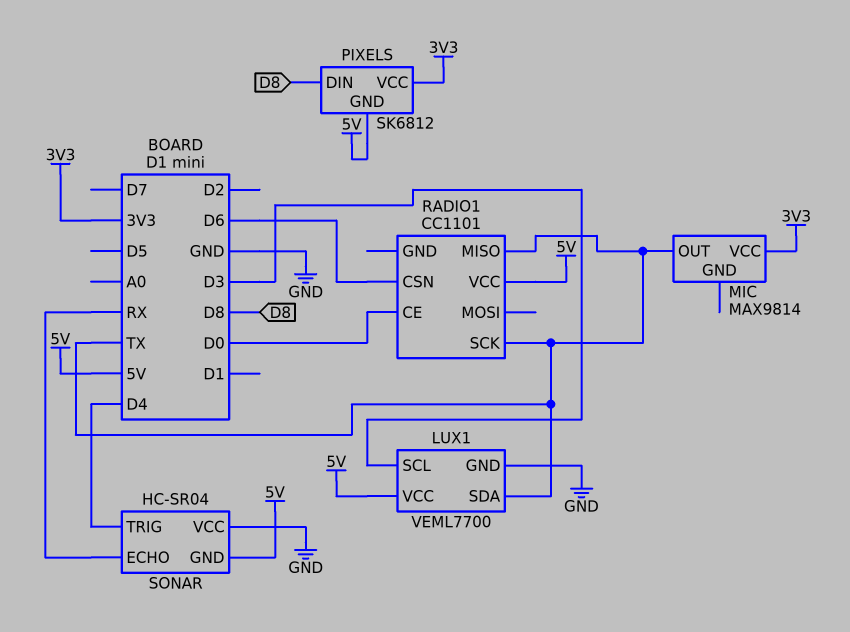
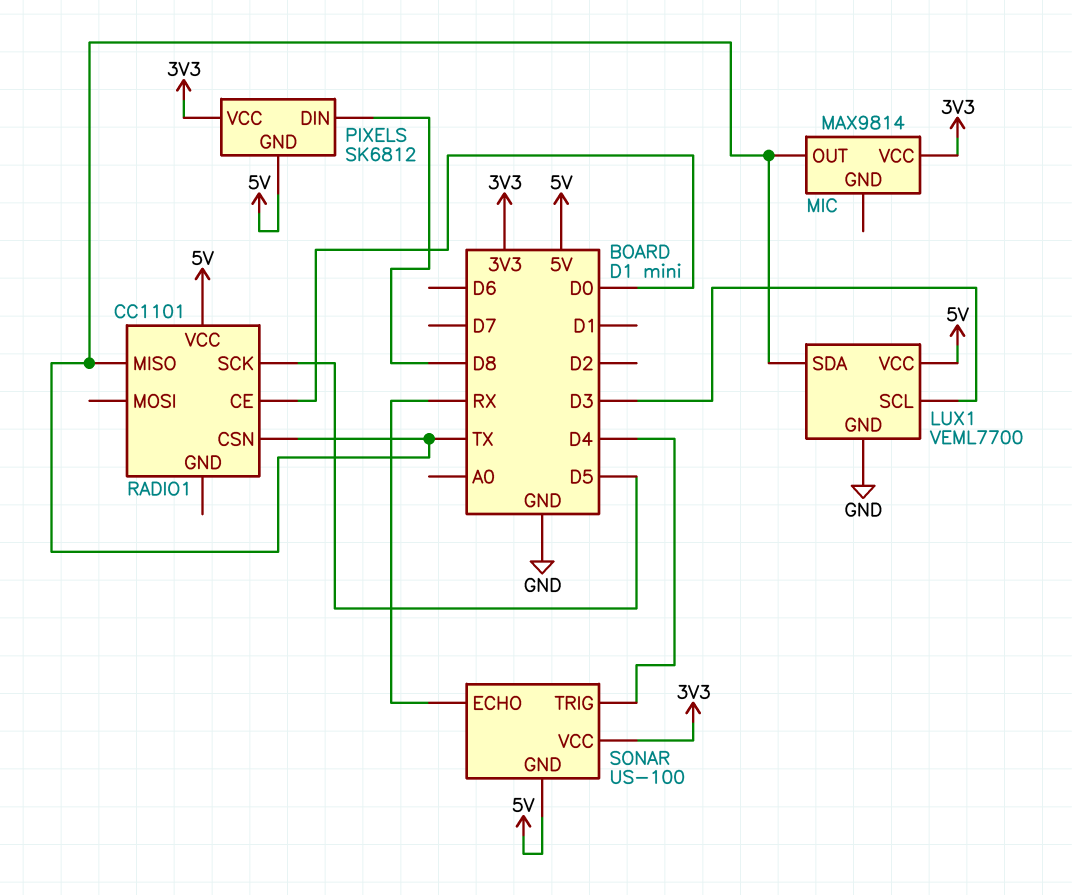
RADIO1 pin CSN: D6 -> TX
RADIO1 pin SCK: TX -> D5
SONAR: HC-SR04 -> US-100
SONAR pin VCC: GND -> 3V3

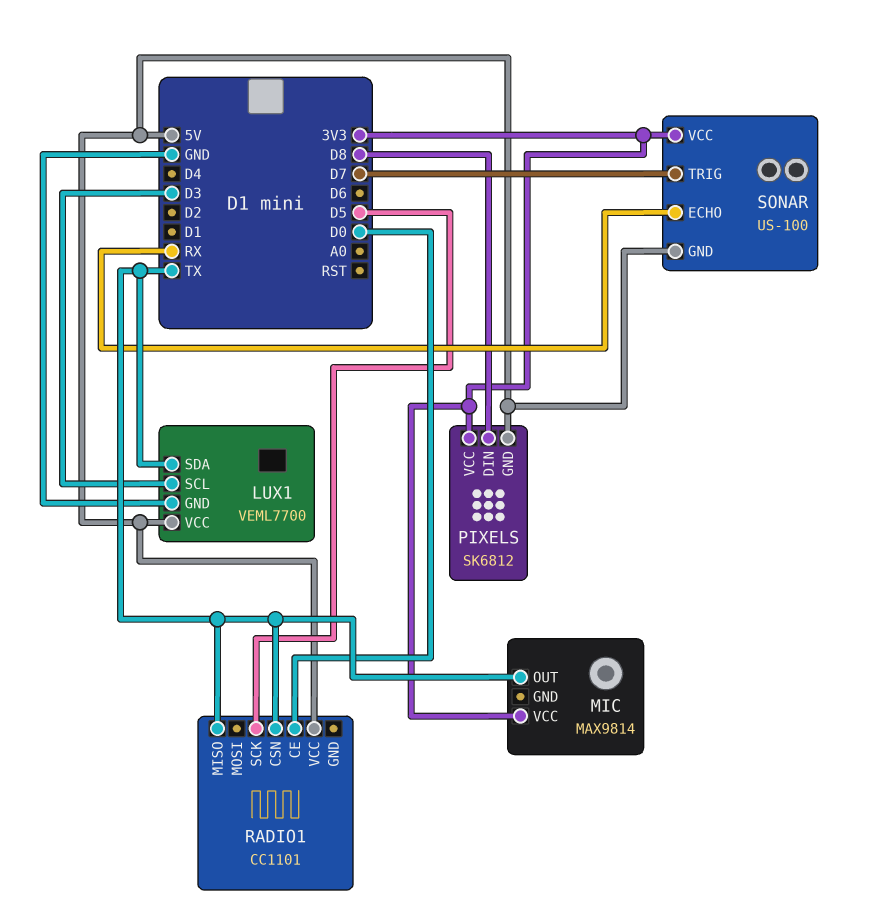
SONAR pin TRIG: D4 -> D7

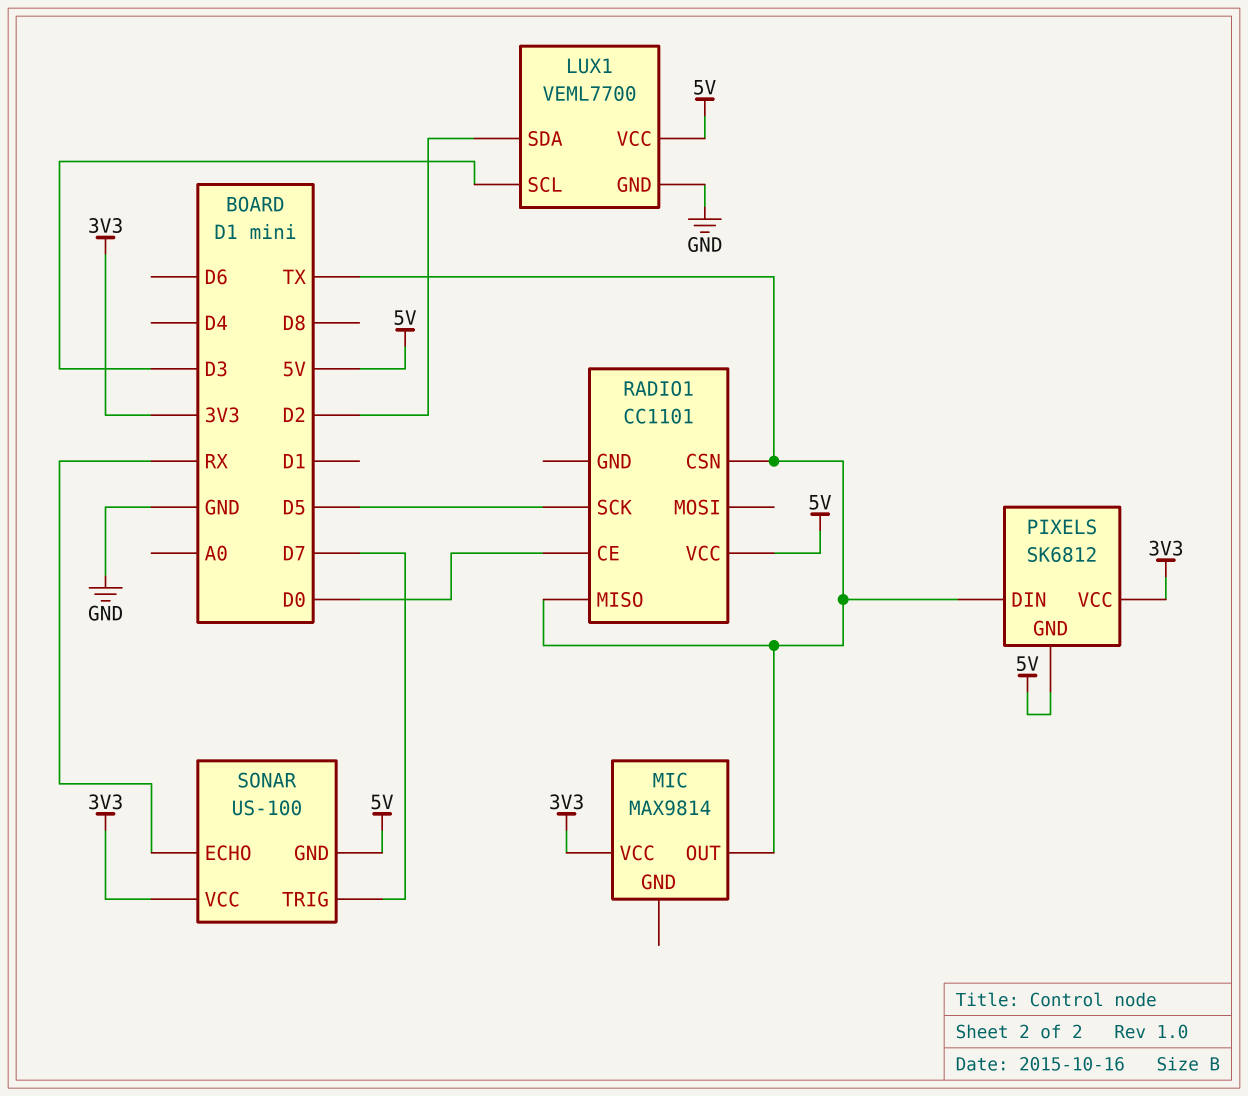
LUX1 pin SDA: TX -> D2
PIXELS pin DIN: D8 -> TX

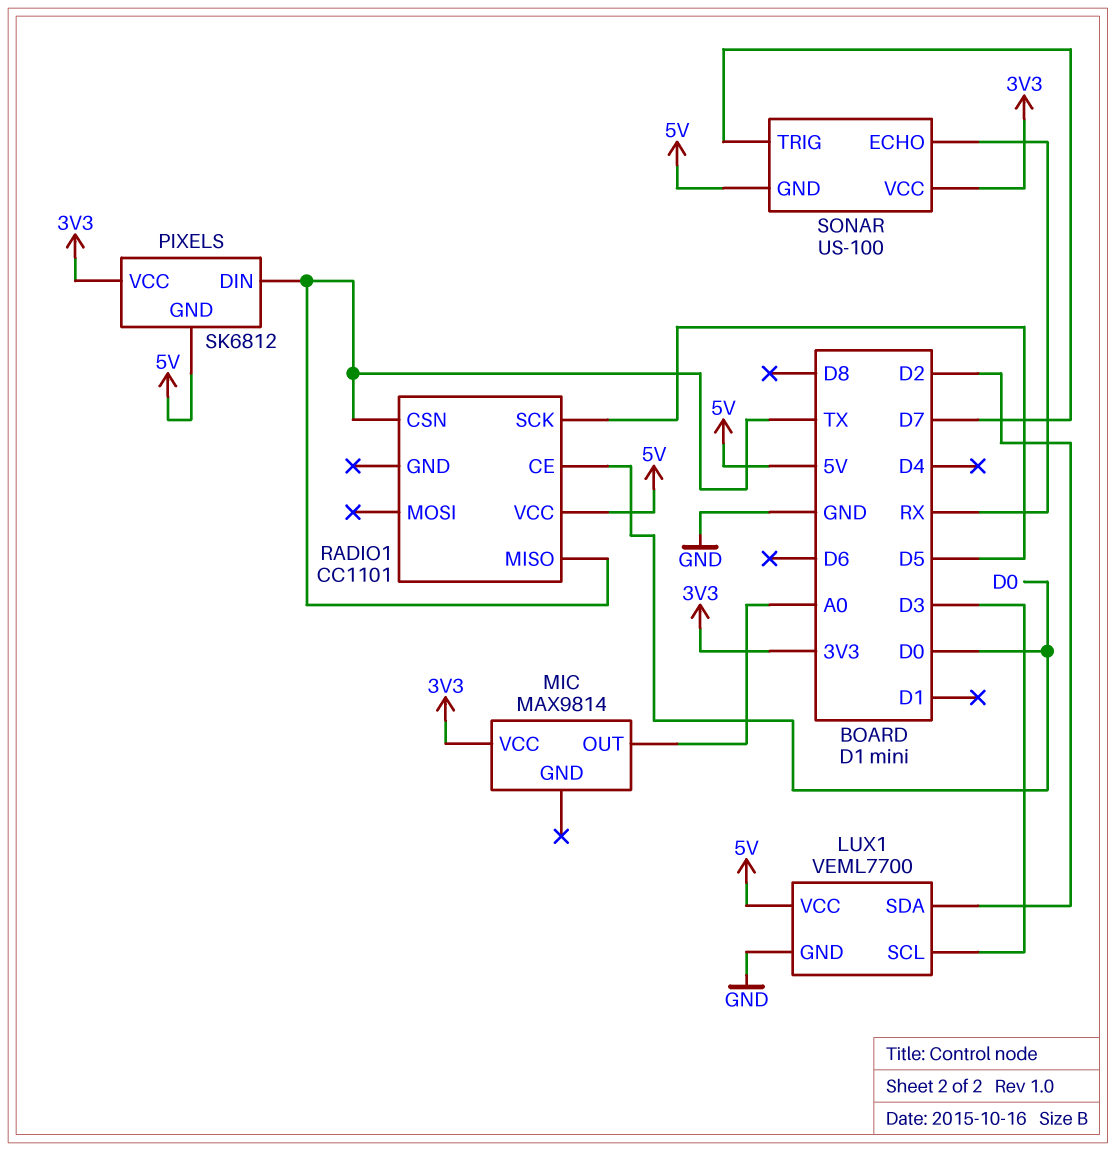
MIC pin OUT: TX -> A0

